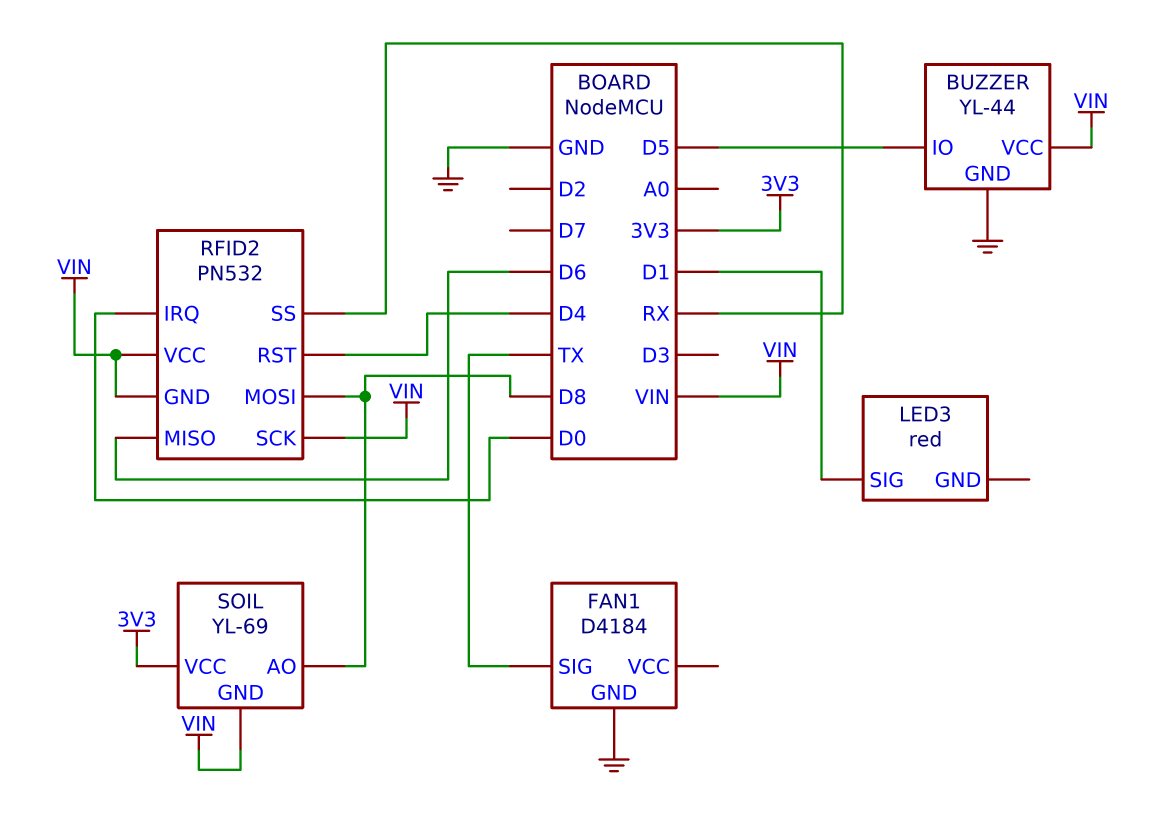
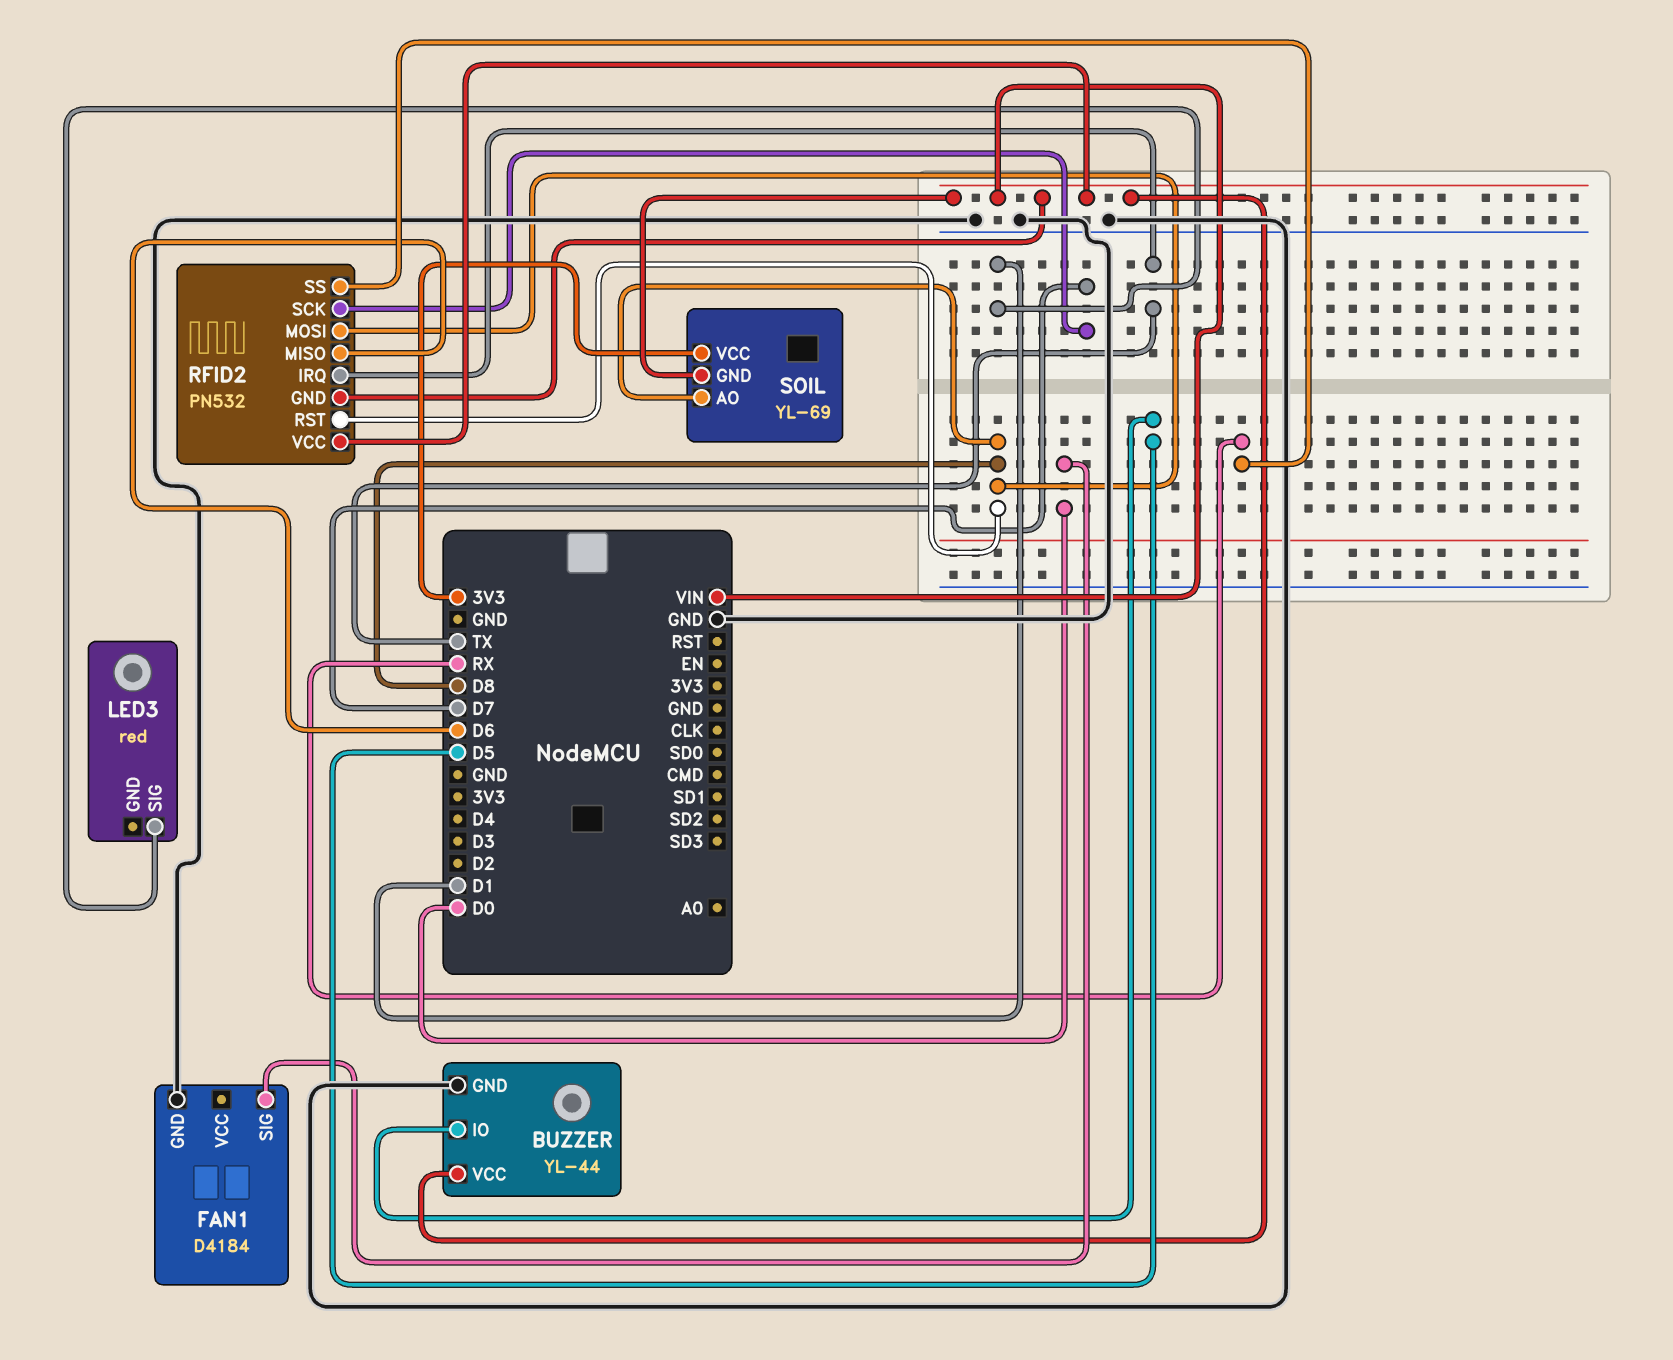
FAN1 pin SIG: TX -> D0
RFID2 pin IRQ: D0 -> TX
RFID2 pin RST: D4 -> D8
RFID2 pin SCK: VIN -> D7

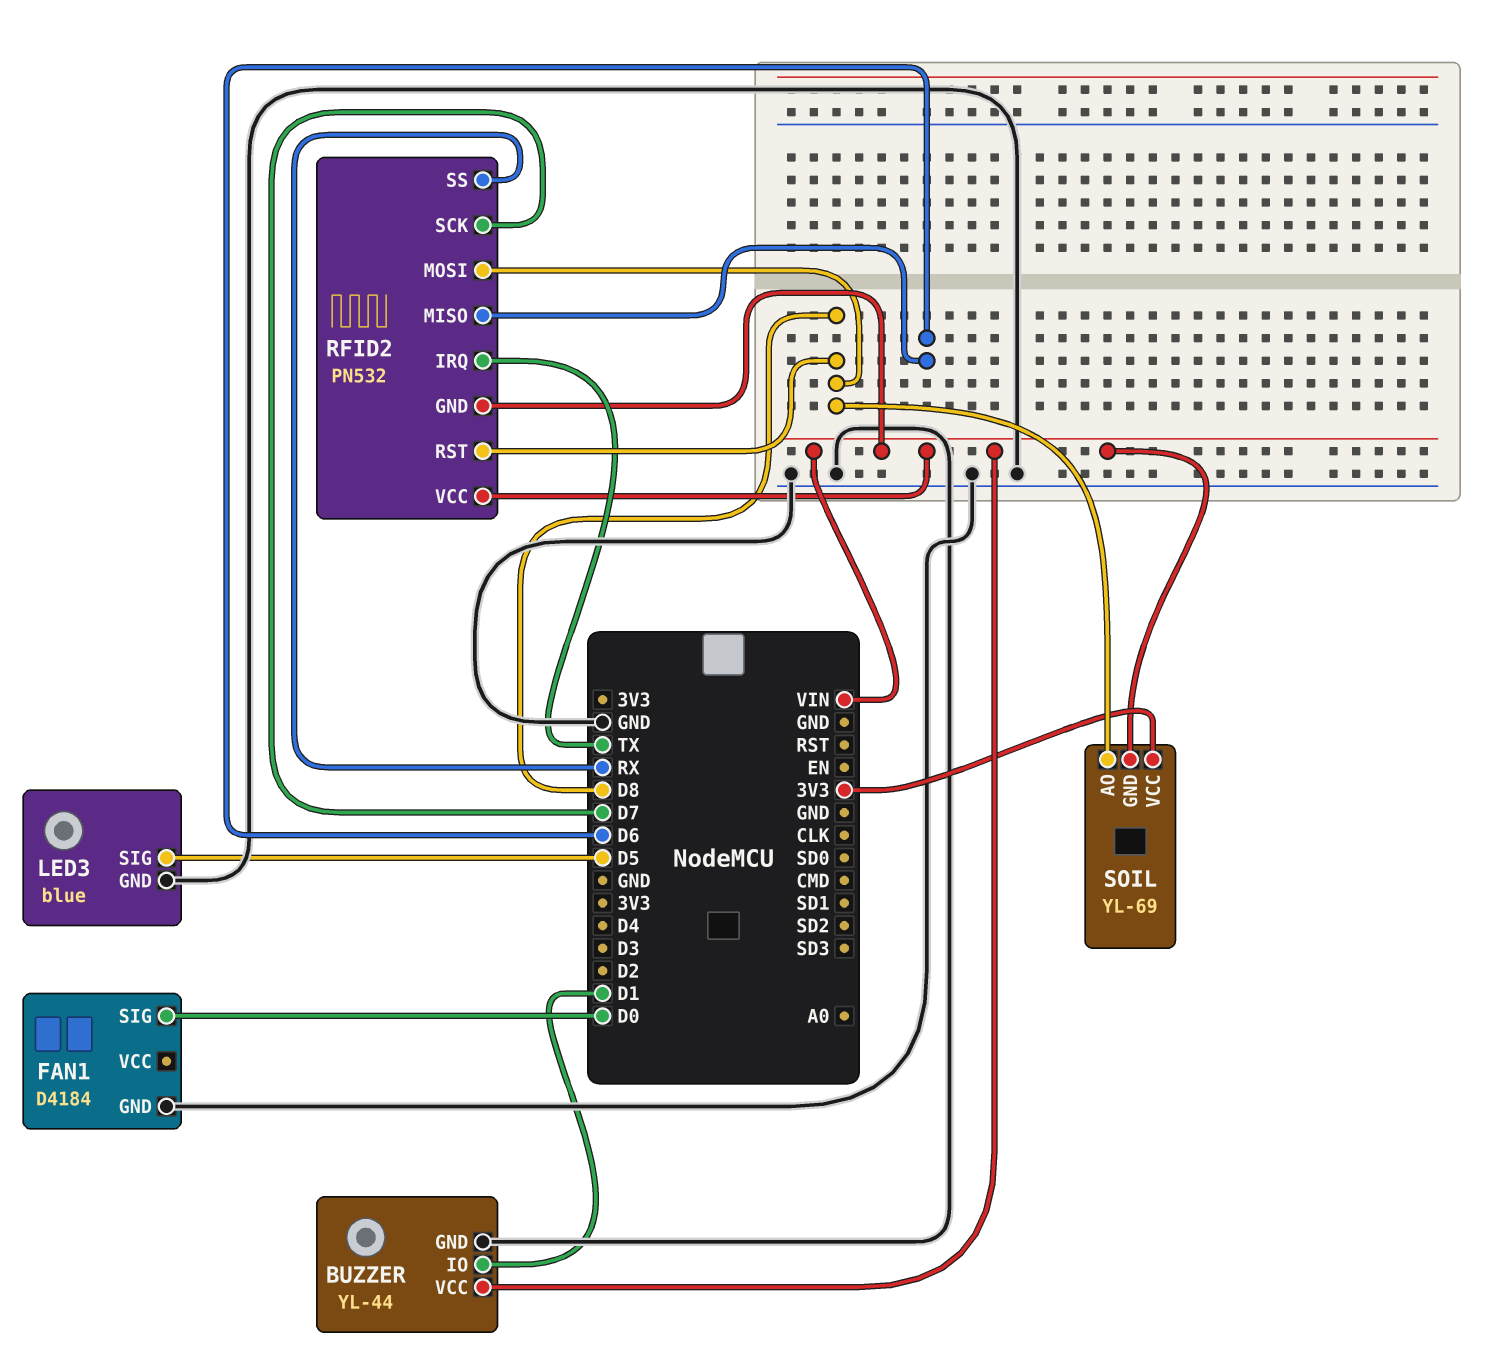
BUZZER pin IO: D5 -> D1
LED3: red -> blue
LED3 pin GND: none -> GND
LED3 pin SIG: D1 -> D5

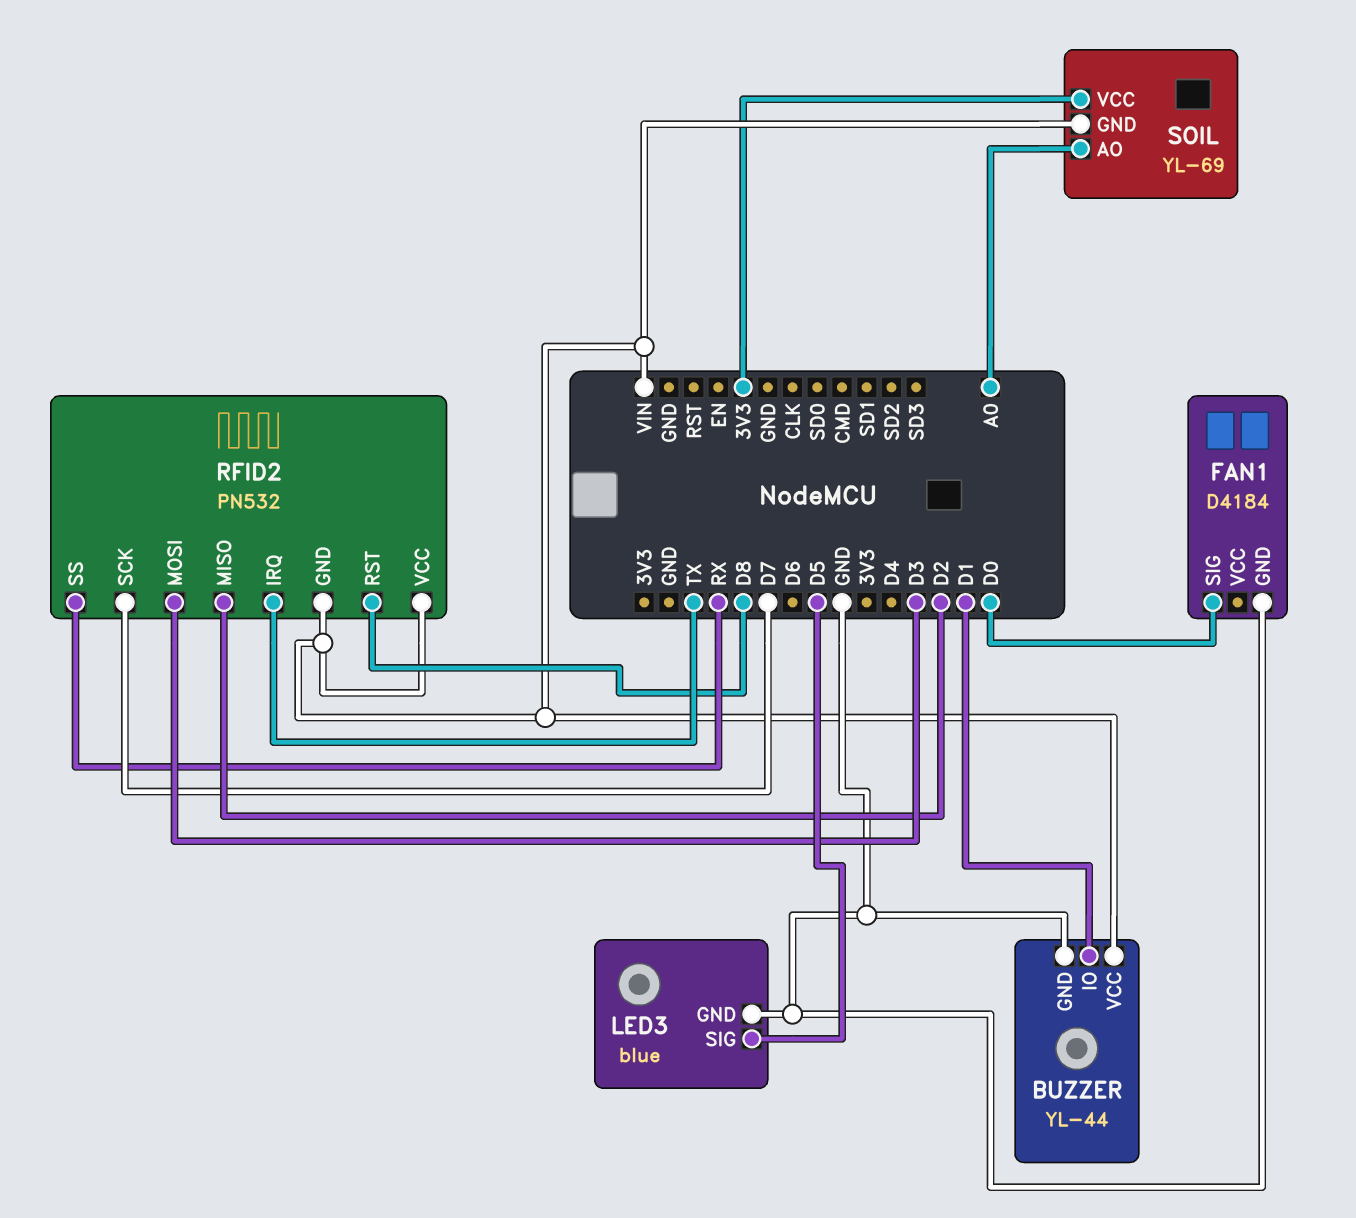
RFID2 pin MISO: D6 -> D2
RFID2 pin MOSI: D8 -> D3
SOIL pin AO: D8 -> A0

